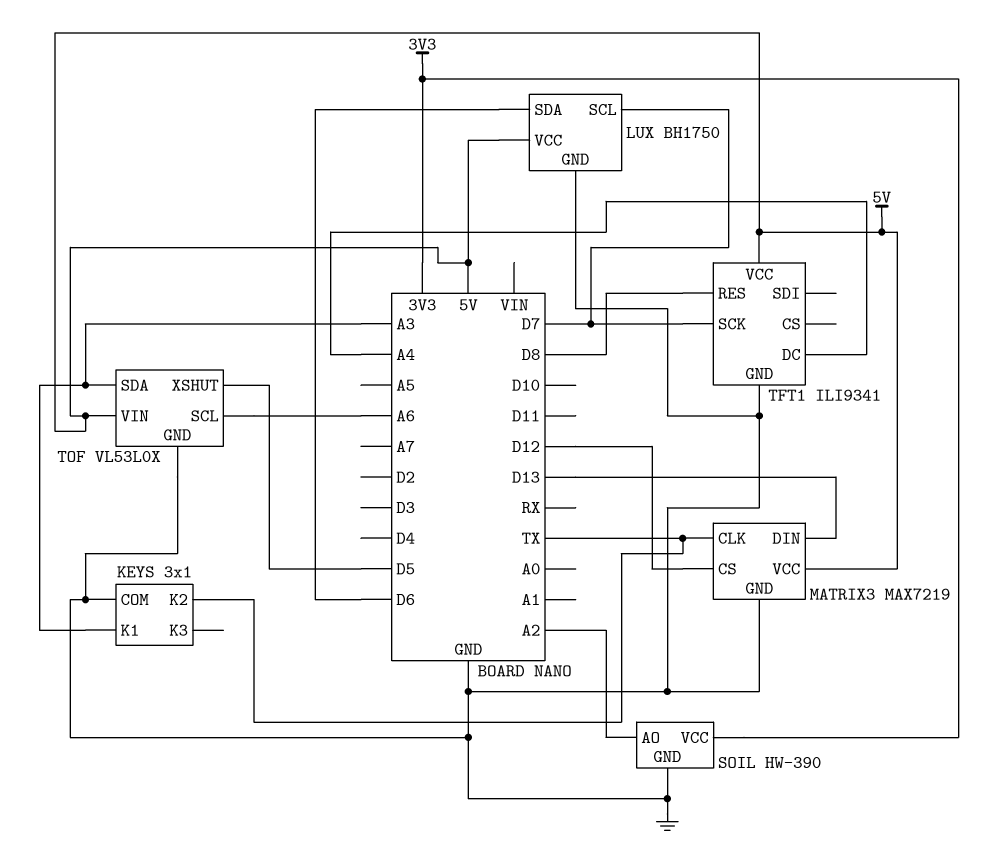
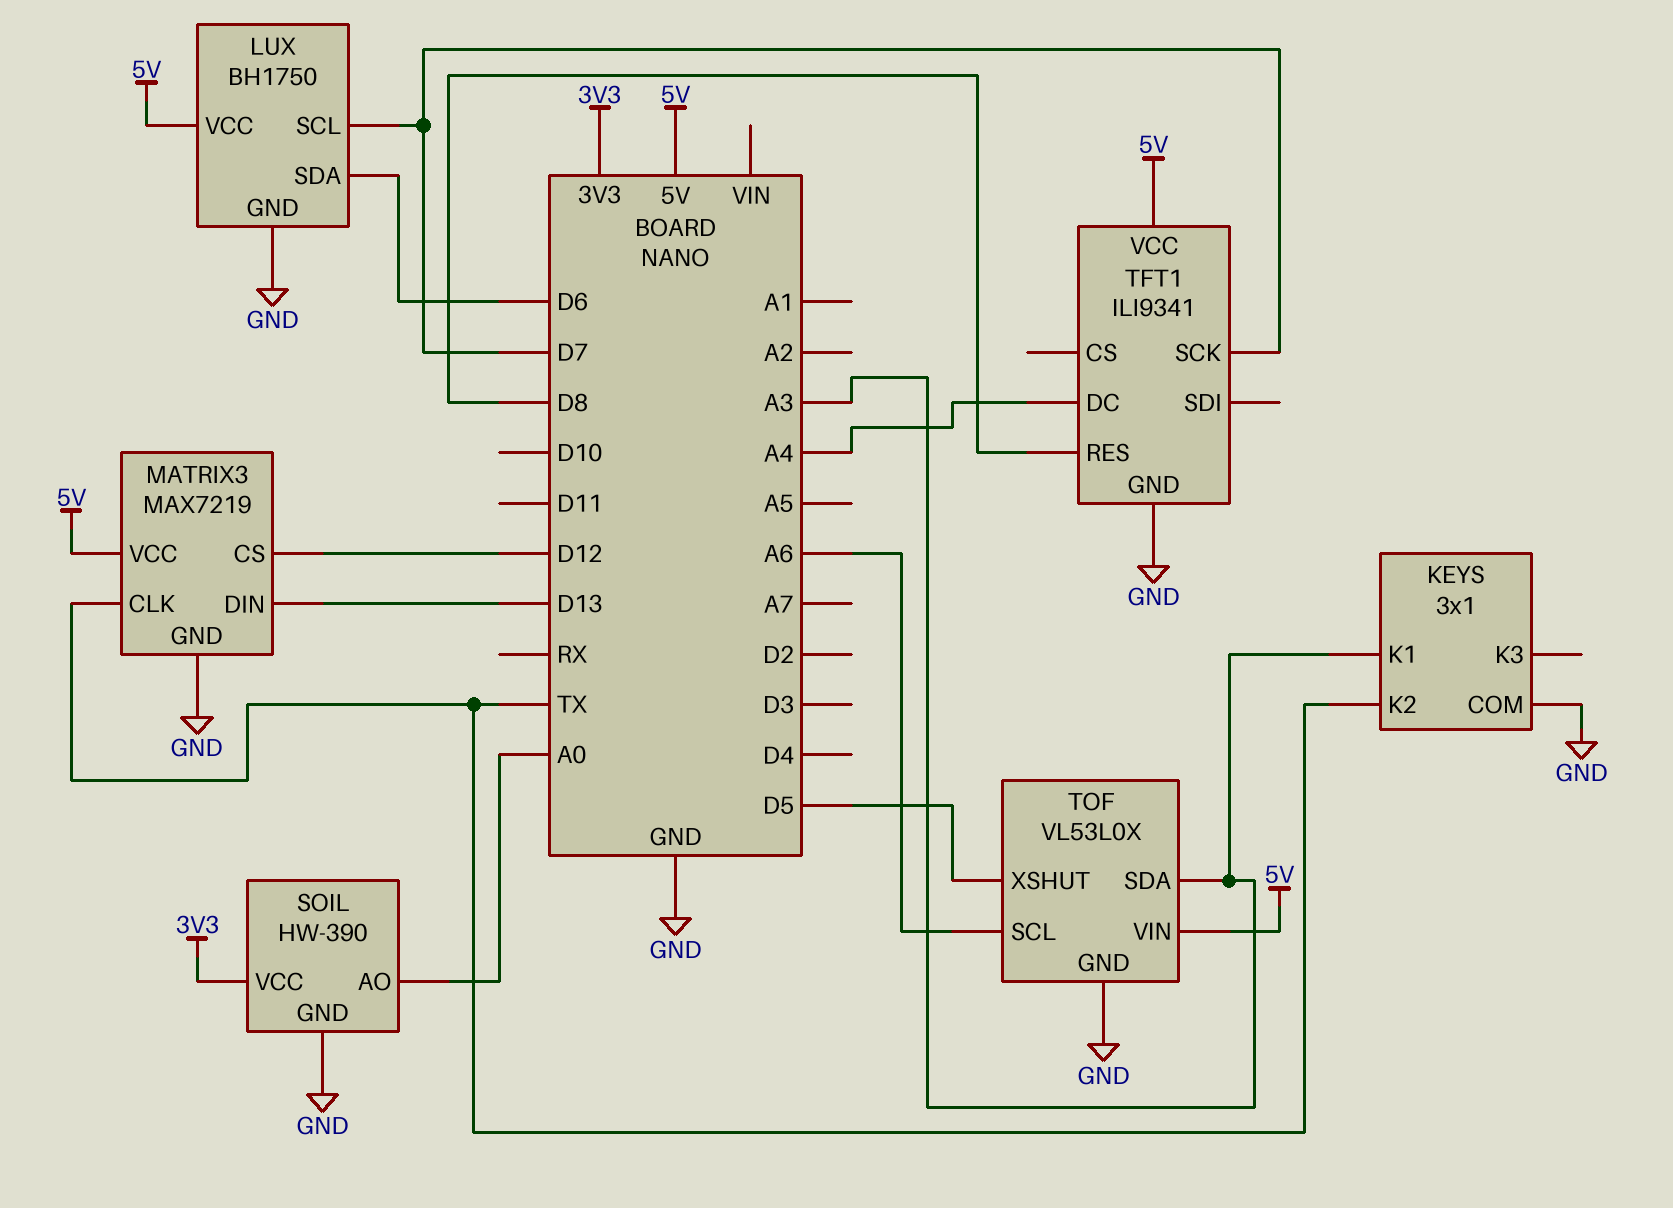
SOIL pin AO: A2 -> A0

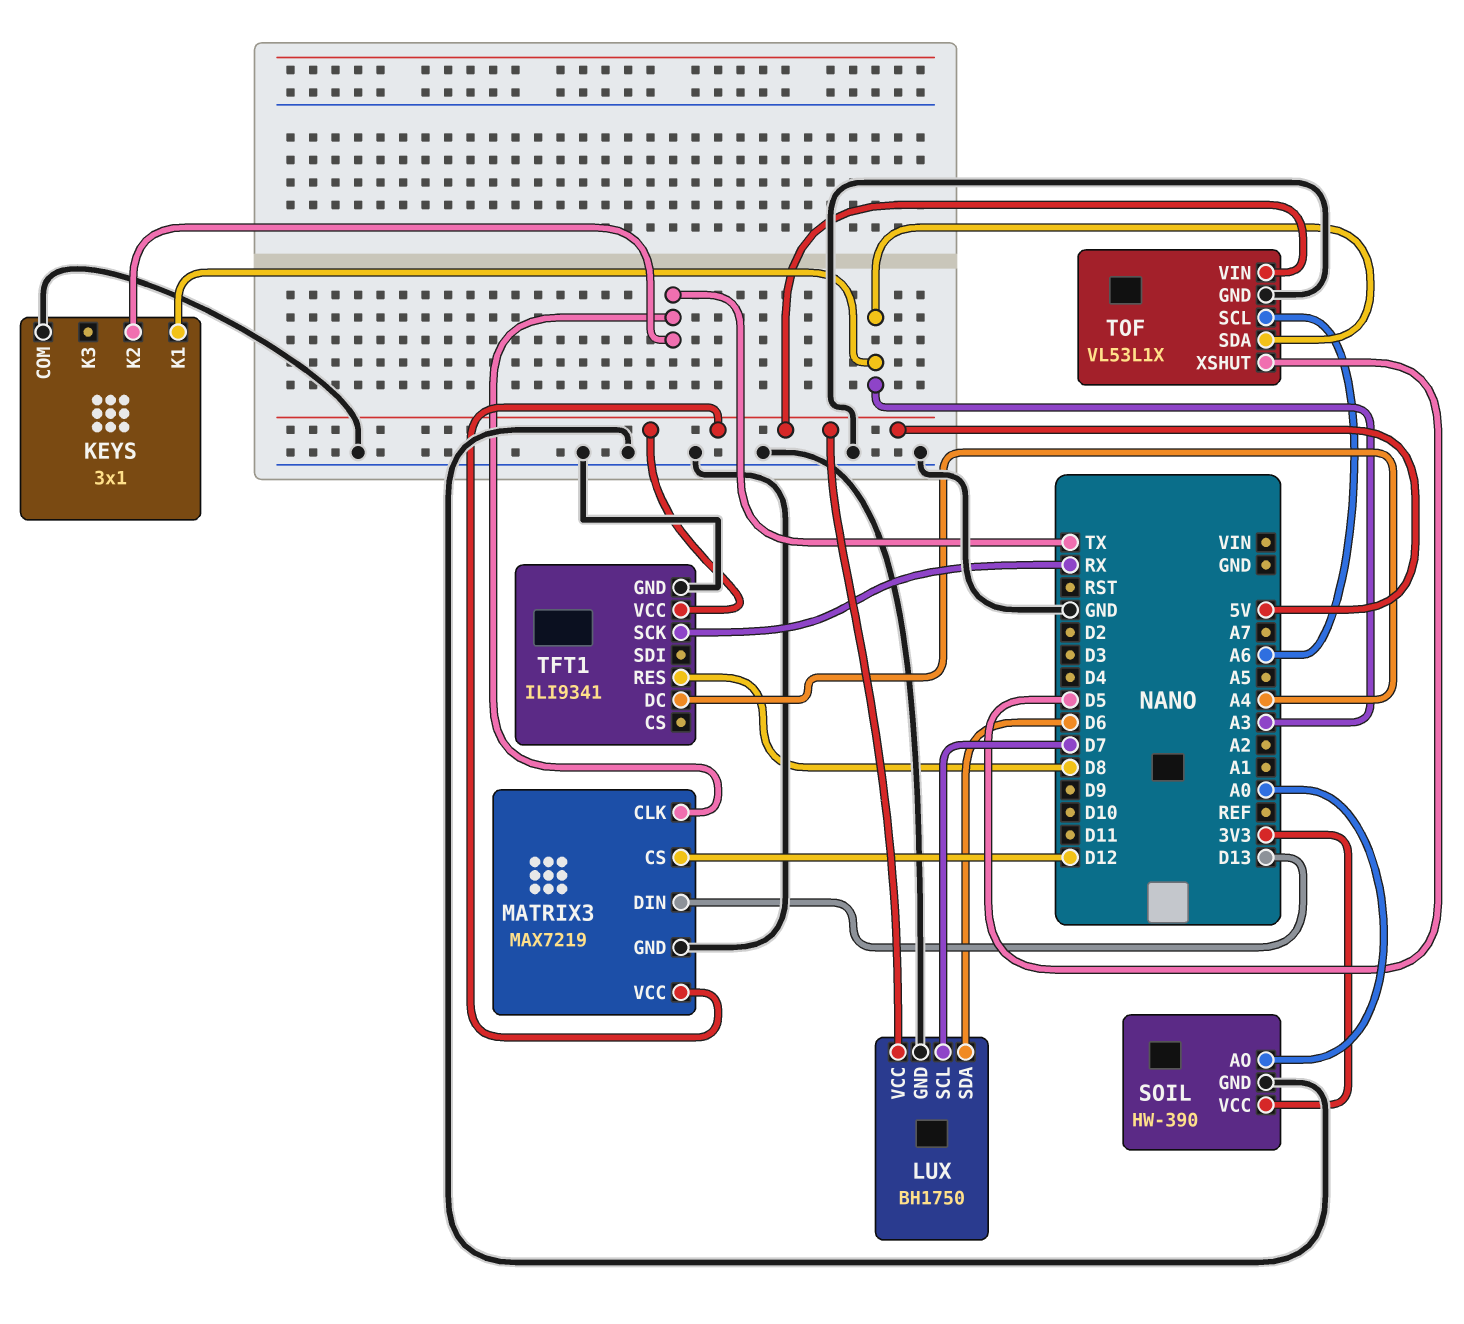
TFT1 pin SCK: D7 -> RX
TOF: VL53L0X -> VL53L1X

